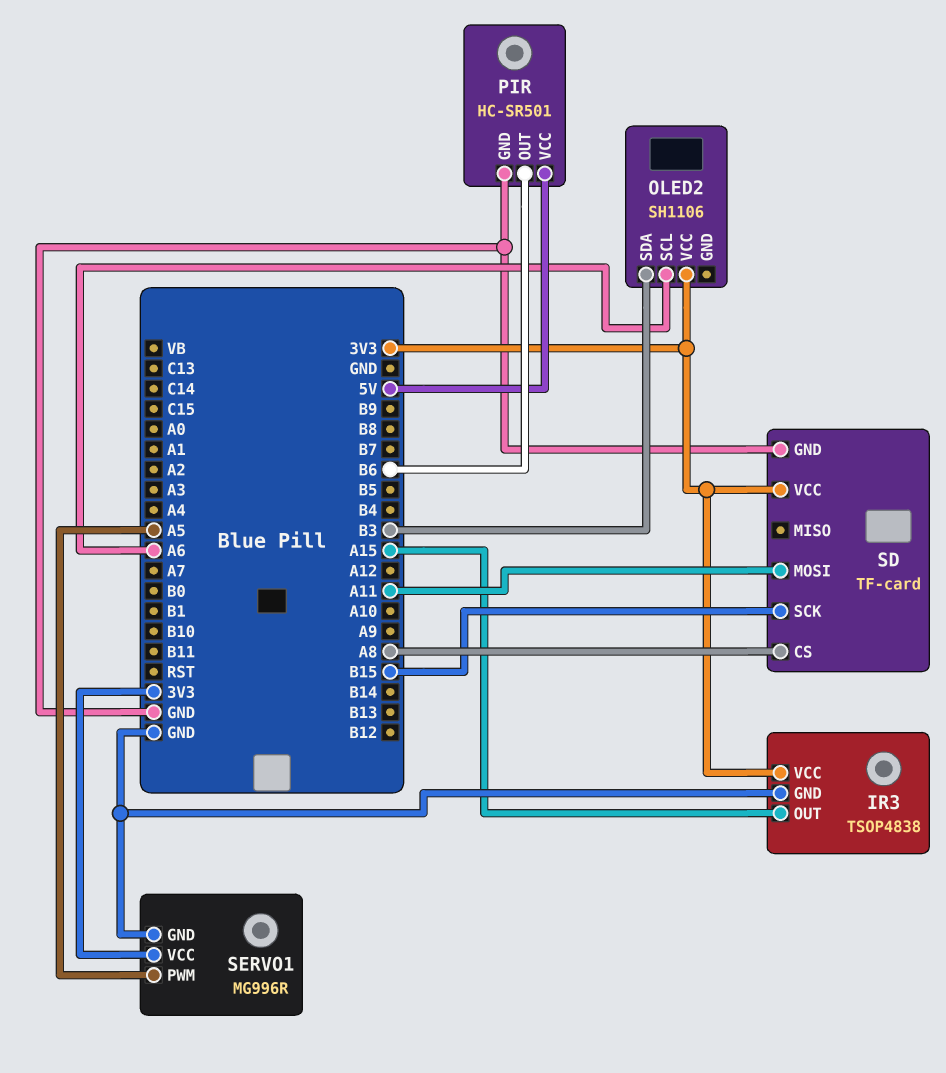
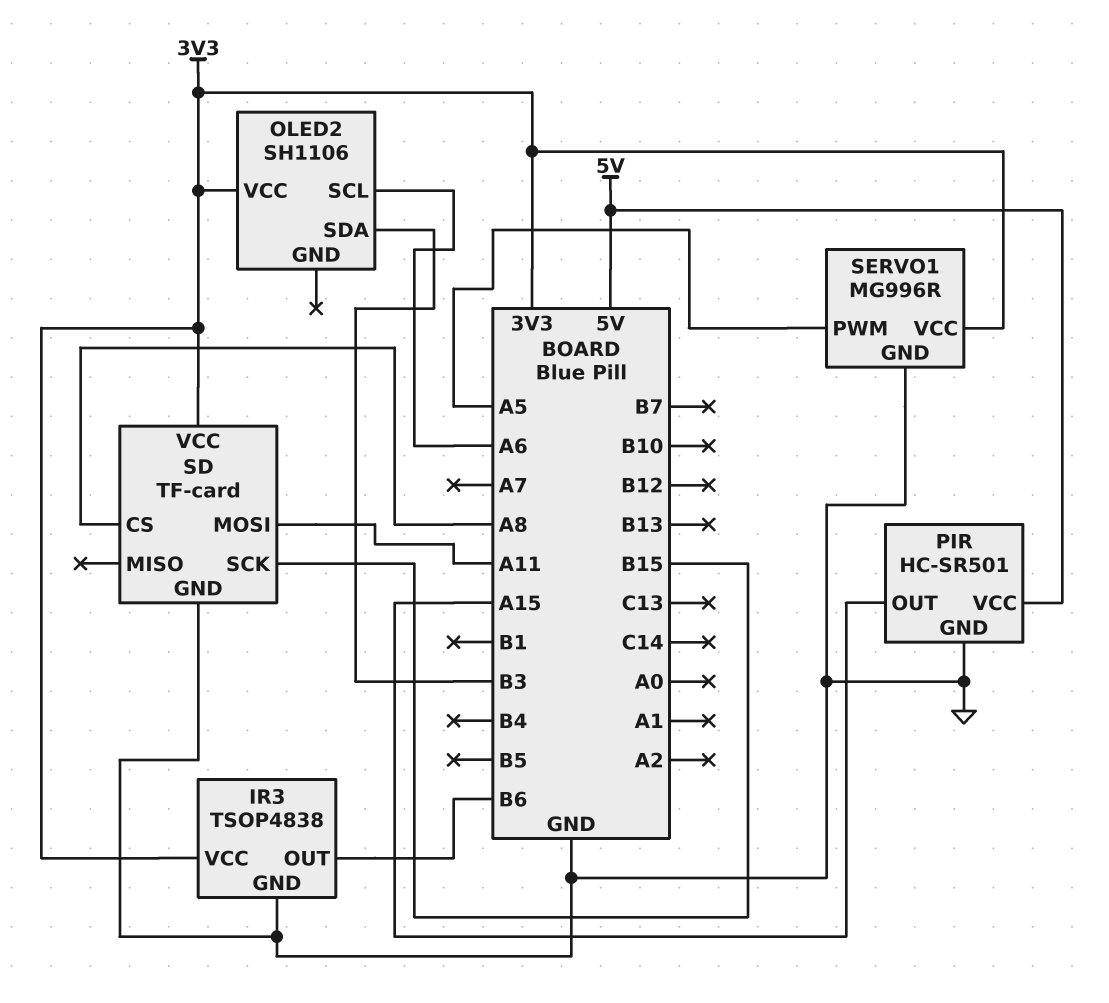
IR3 pin OUT: A15 -> B6
PIR pin OUT: B6 -> A15

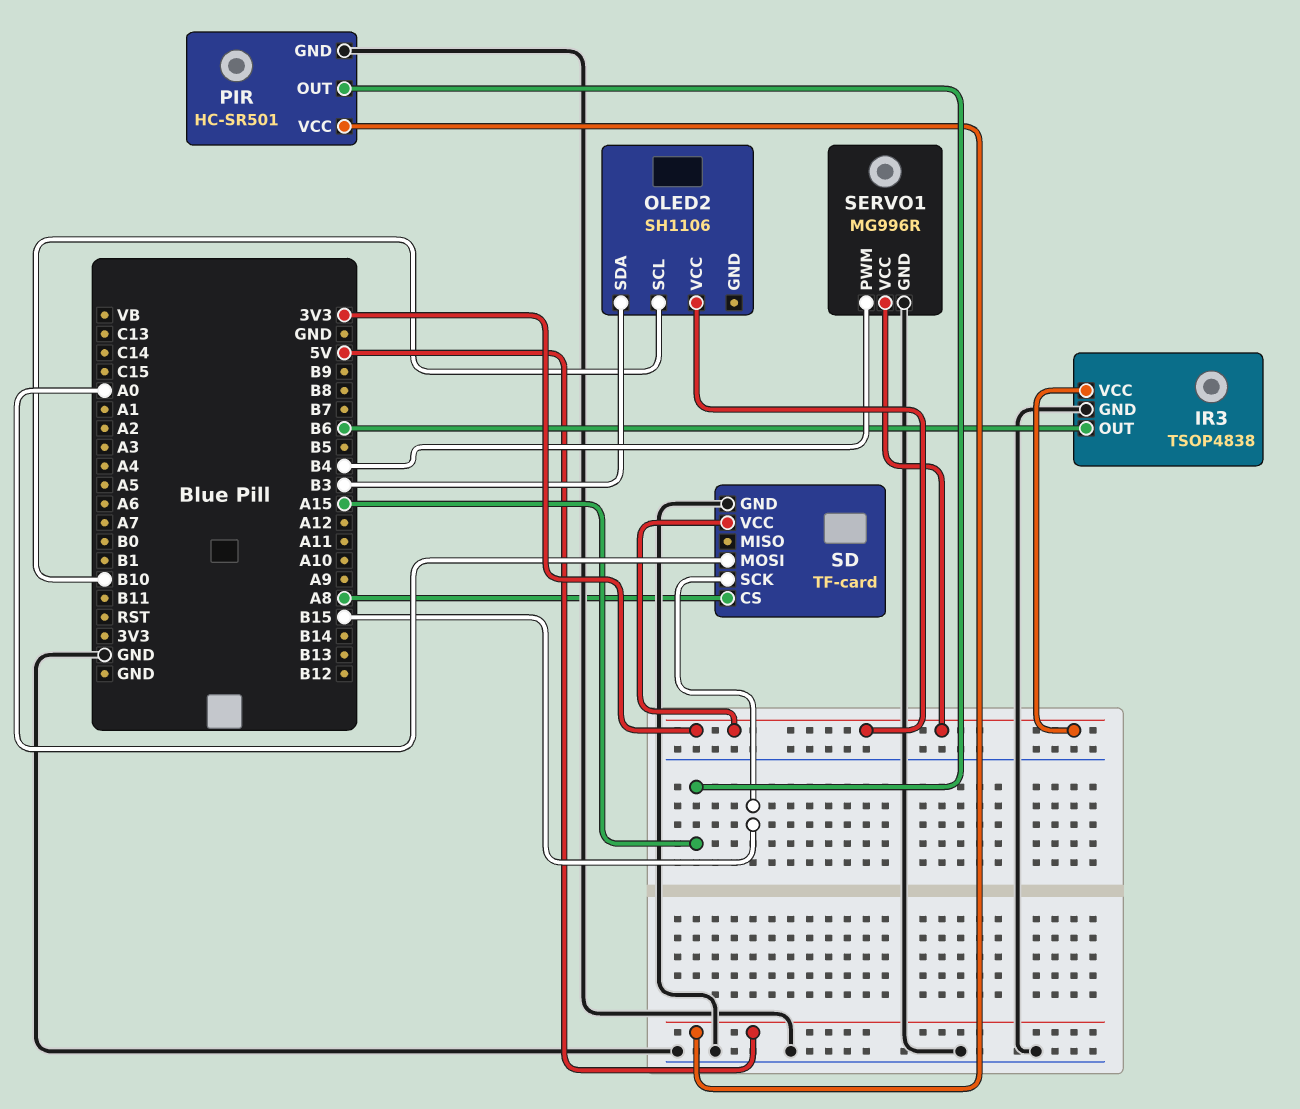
OLED2 pin SCL: A6 -> B10
SD pin MOSI: A11 -> A0
SERVO1 pin PWM: A5 -> B4

